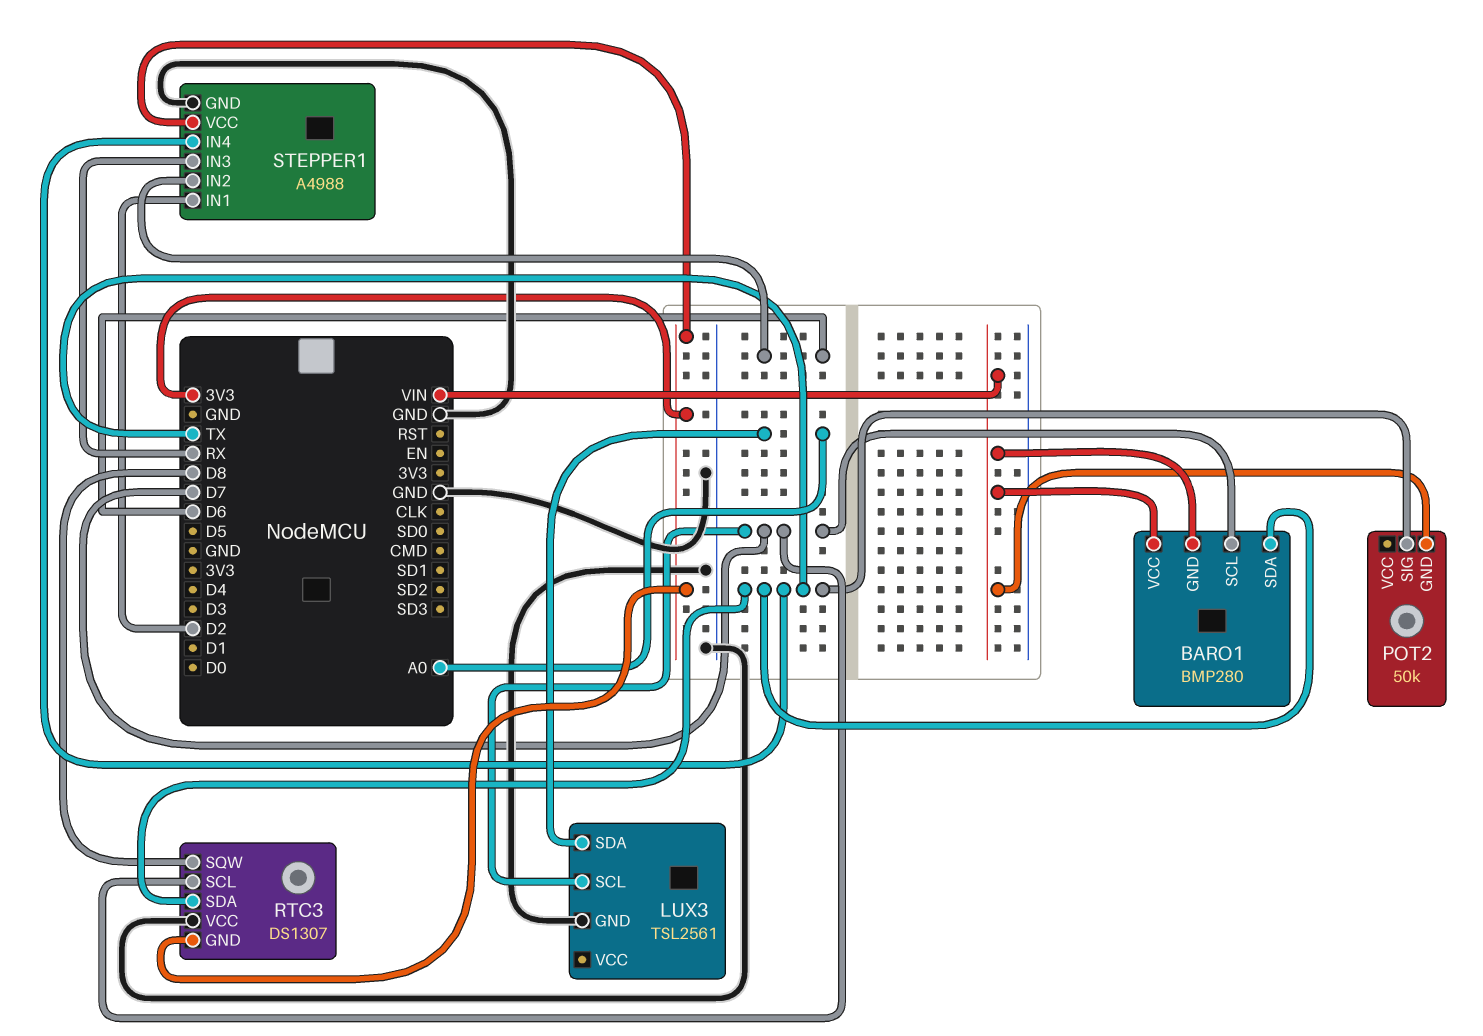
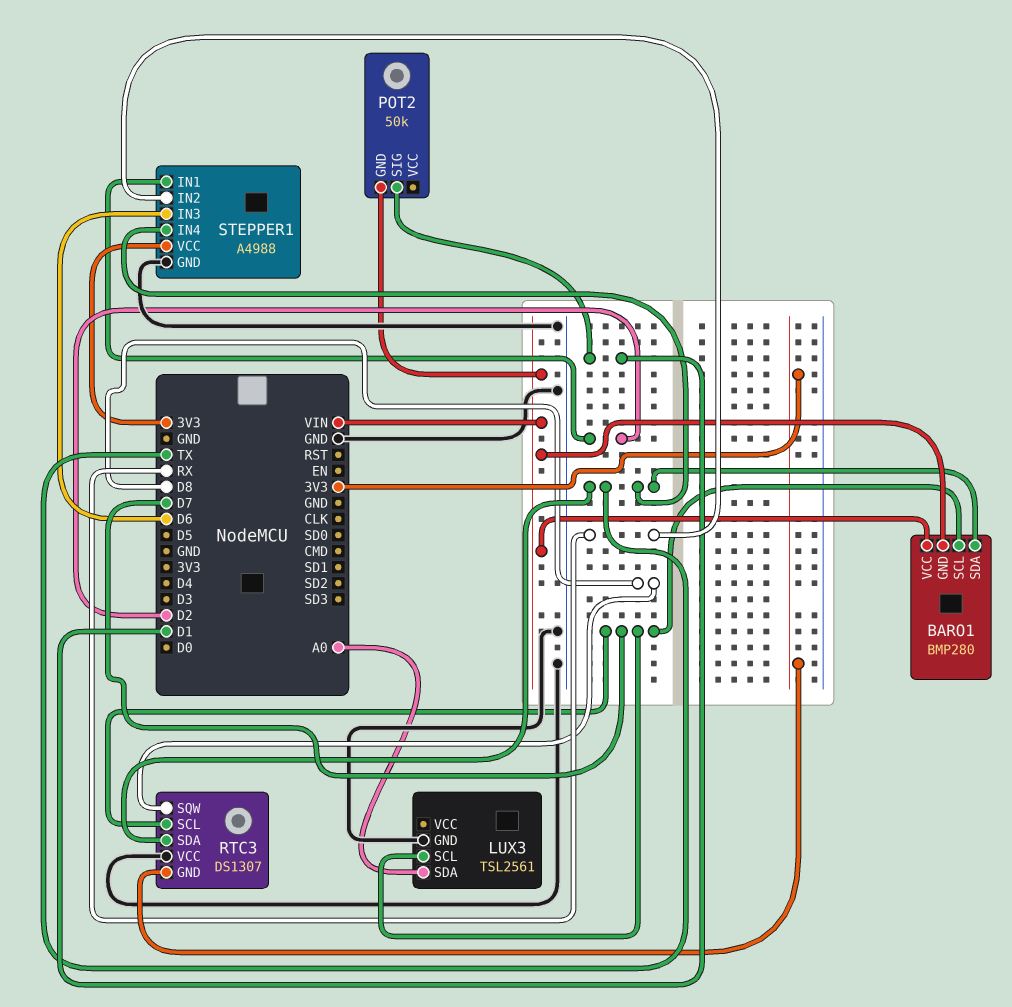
POT2 pin SIG: TX -> D1
STEPPER1 pin IN2: D6 -> RX
STEPPER1 pin IN3: RX -> D6

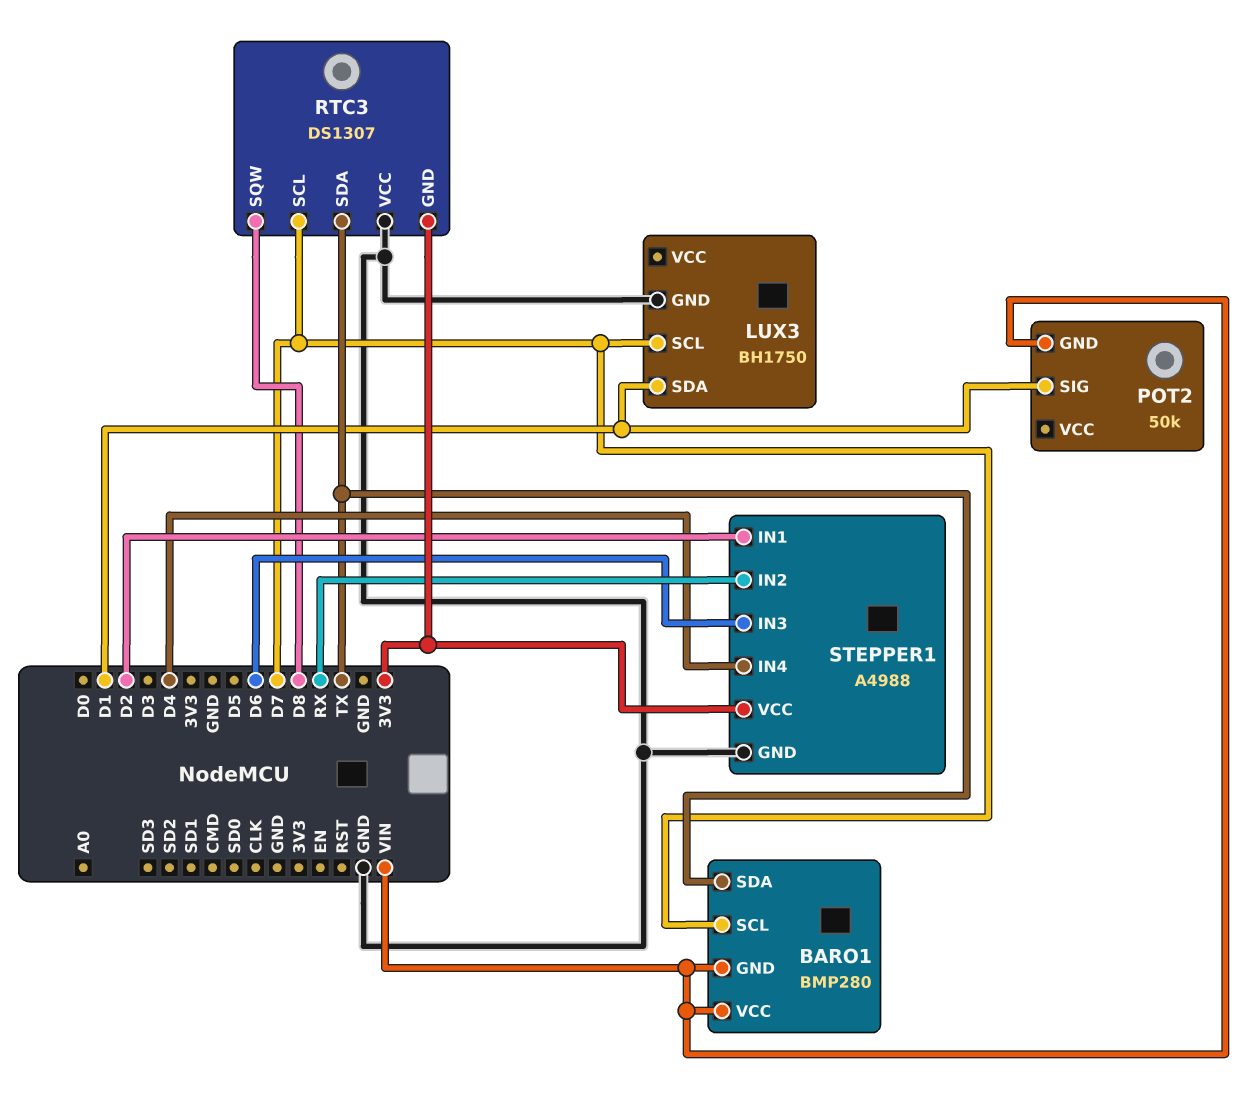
LUX3: TSL2561 -> BH1750
LUX3 pin SDA: A0 -> D1
STEPPER1 pin IN4: TX -> D4

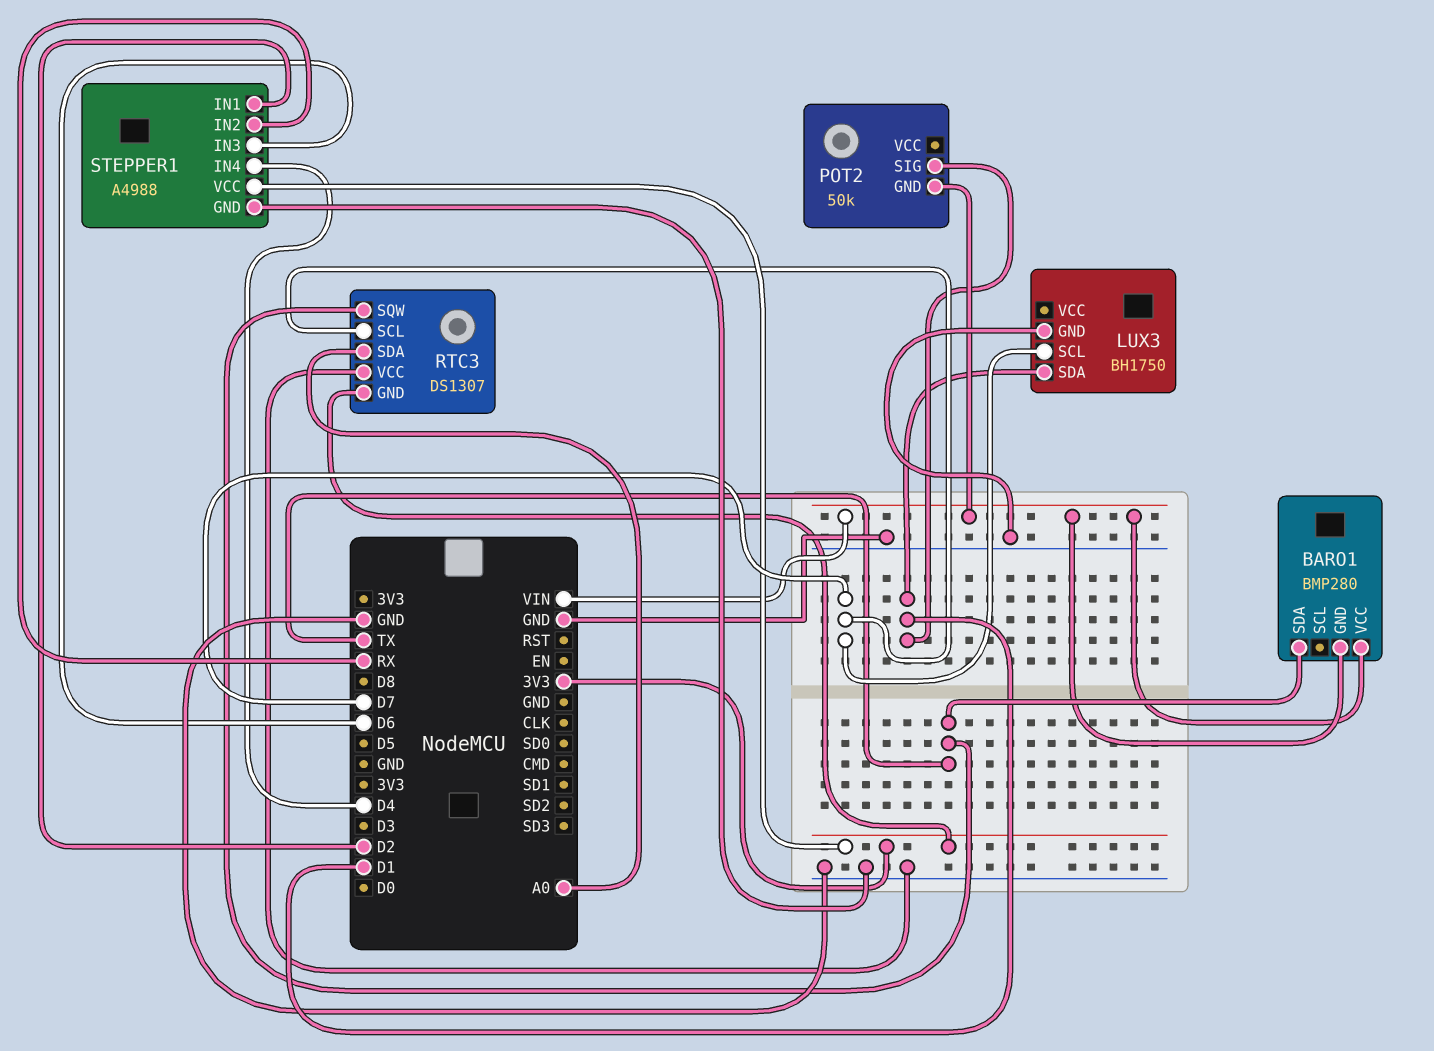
BARO1 pin SCL: D7 -> none
RTC3 pin SDA: TX -> A0
RTC3 pin SQW: D8 -> TX

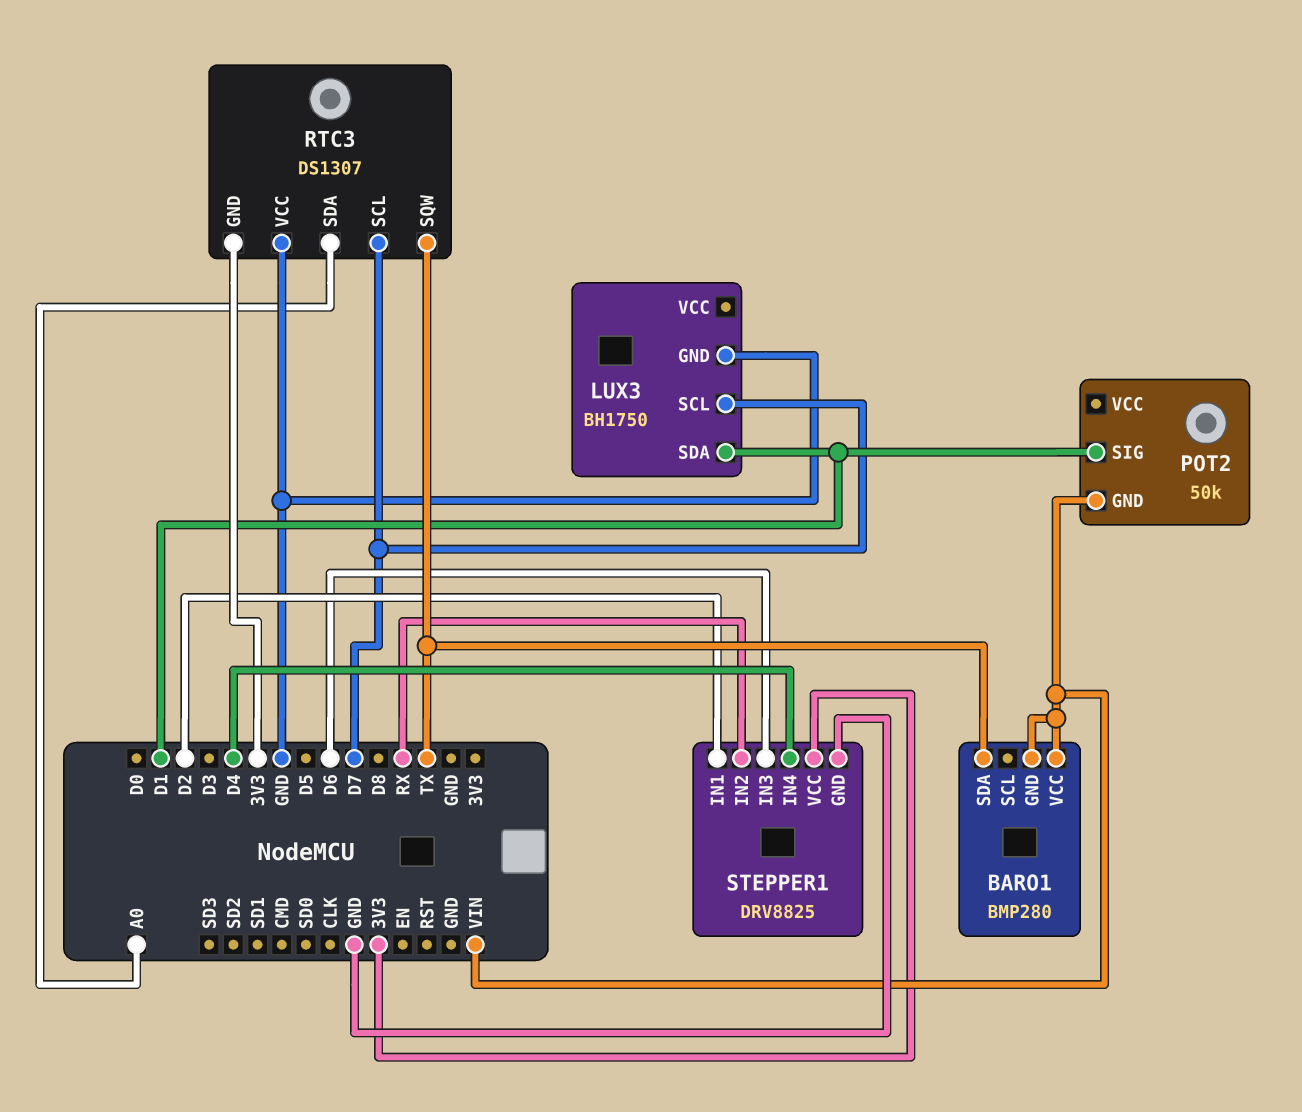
STEPPER1: A4988 -> DRV8825

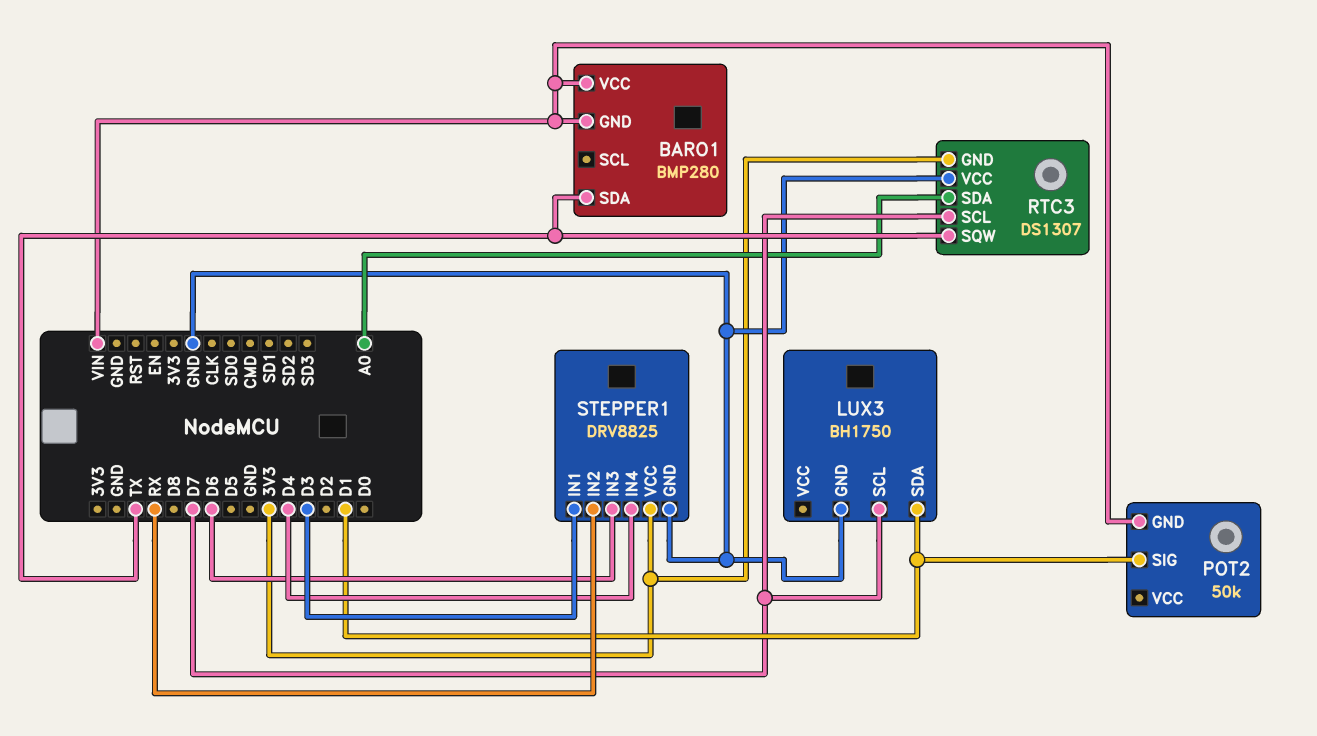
STEPPER1 pin IN1: D2 -> D3

